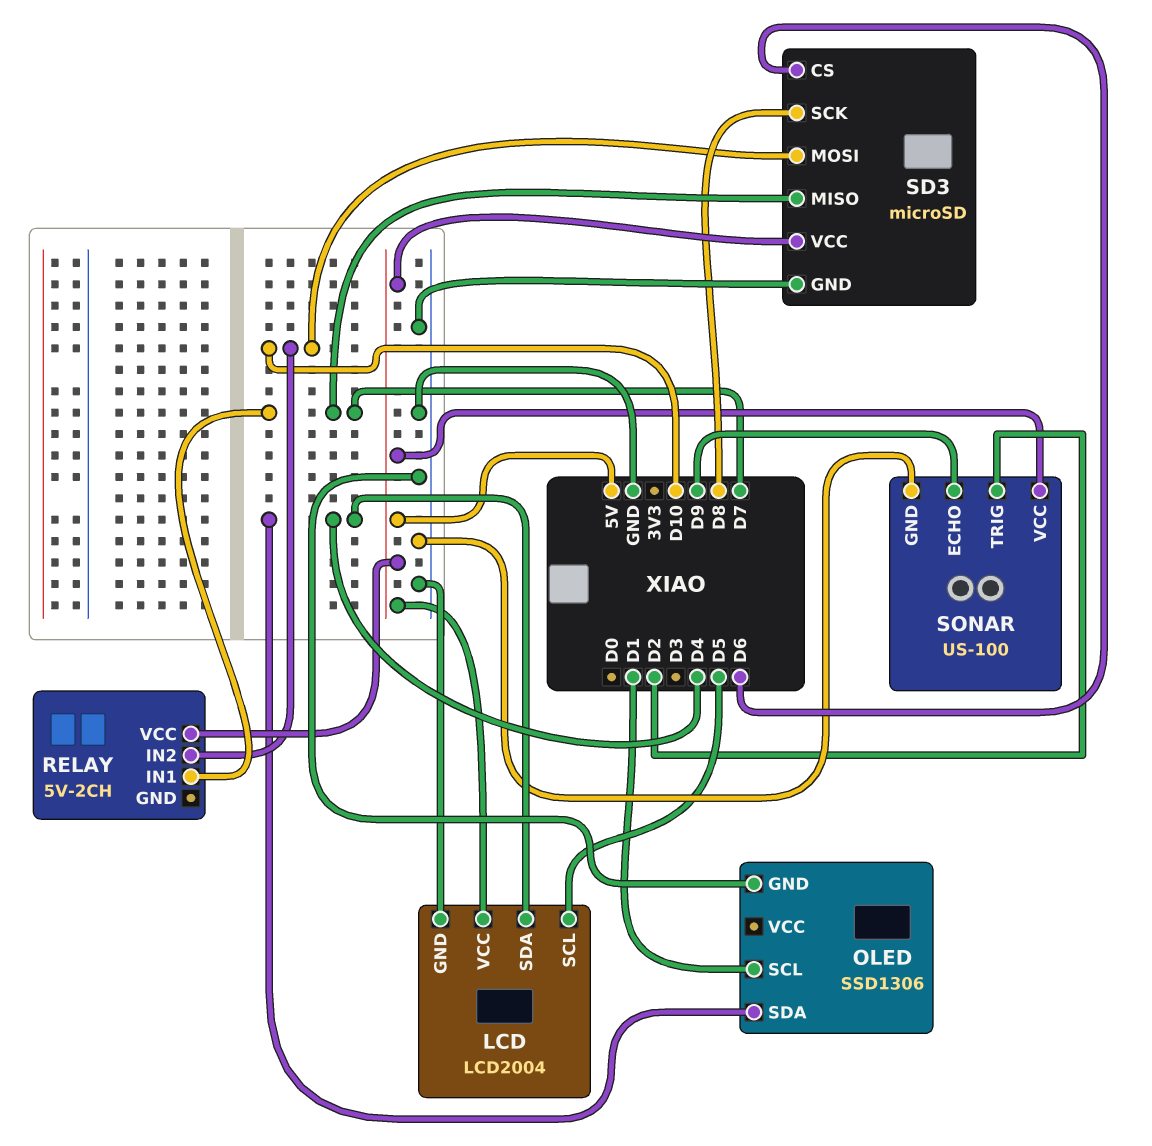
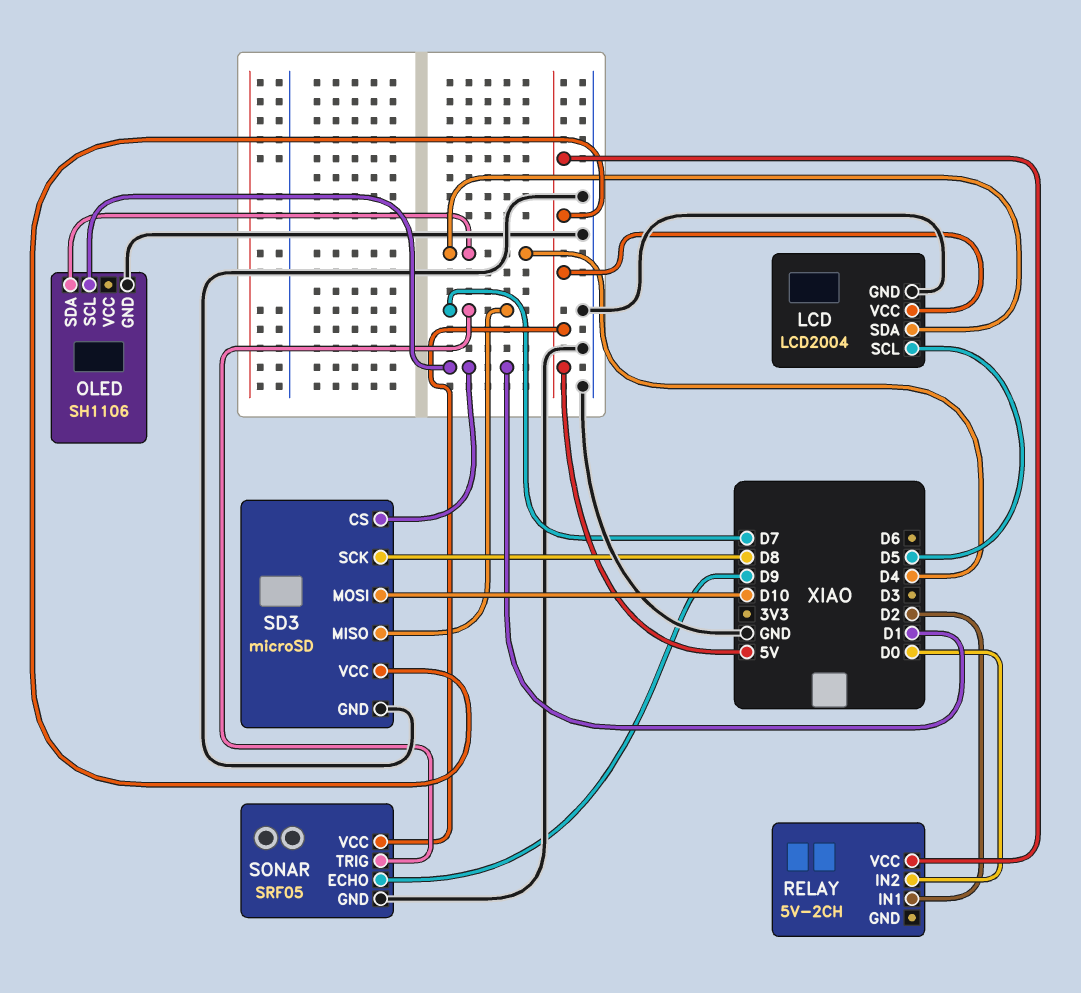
OLED: SSD1306 -> SH1106
RELAY pin IN1: D7 -> D2
RELAY pin IN2: D10 -> D0
SD3 pin CS: D6 -> D1
SONAR: US-100 -> SRF05
SONAR pin TRIG: D2 -> D7

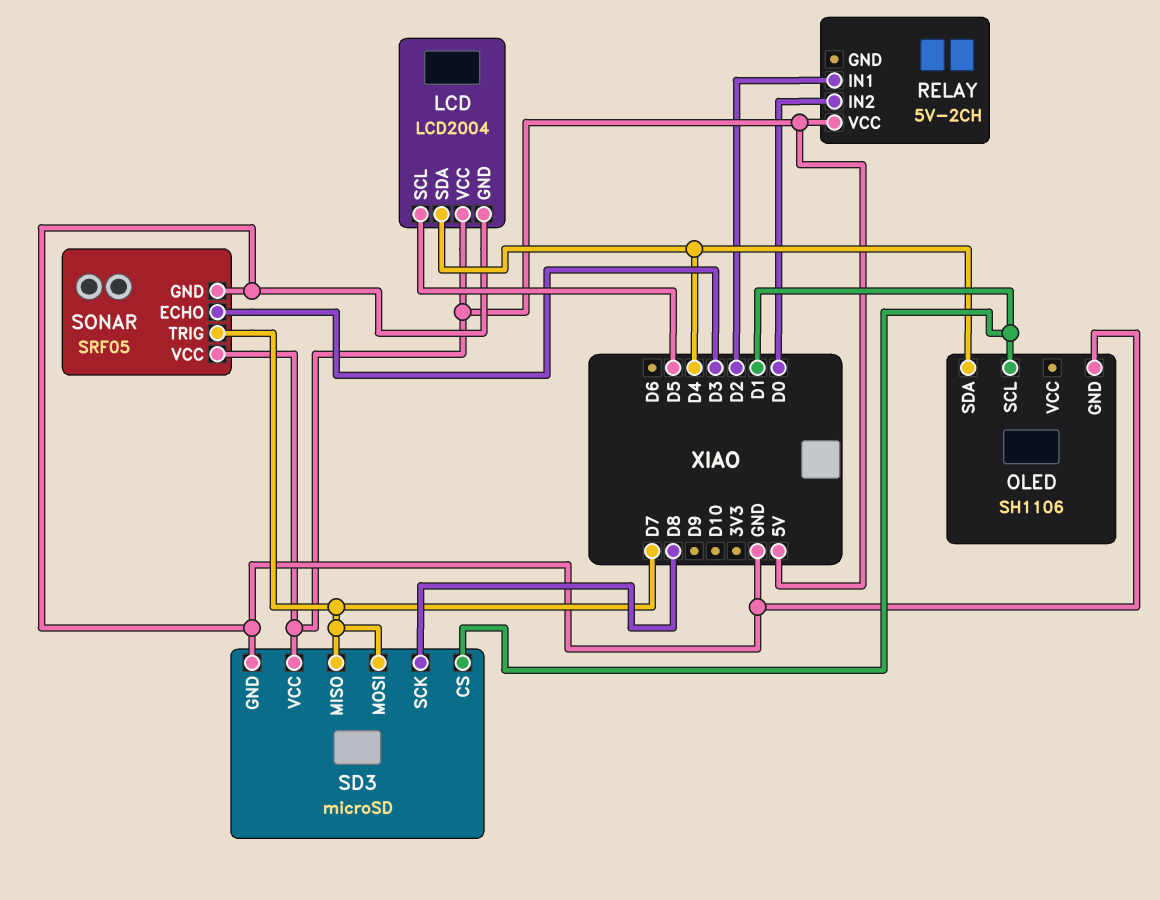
SD3 pin MOSI: D10 -> D7
SONAR pin ECHO: D9 -> D3

